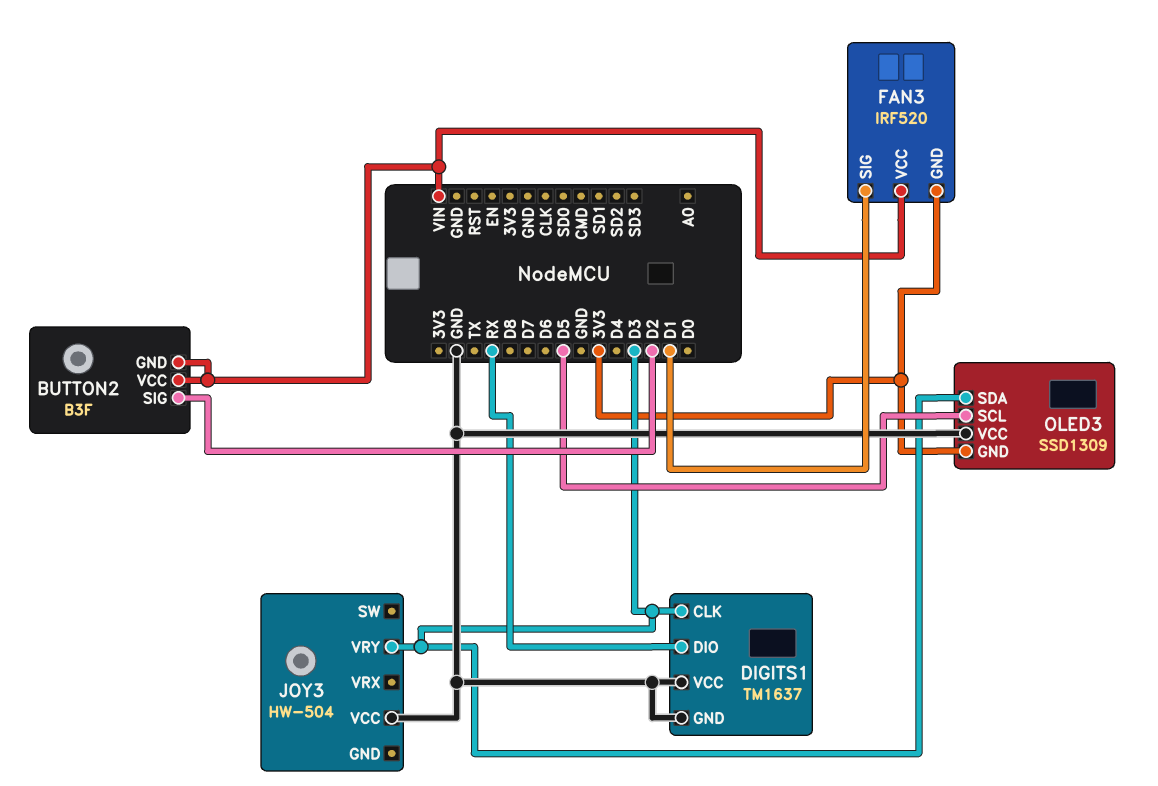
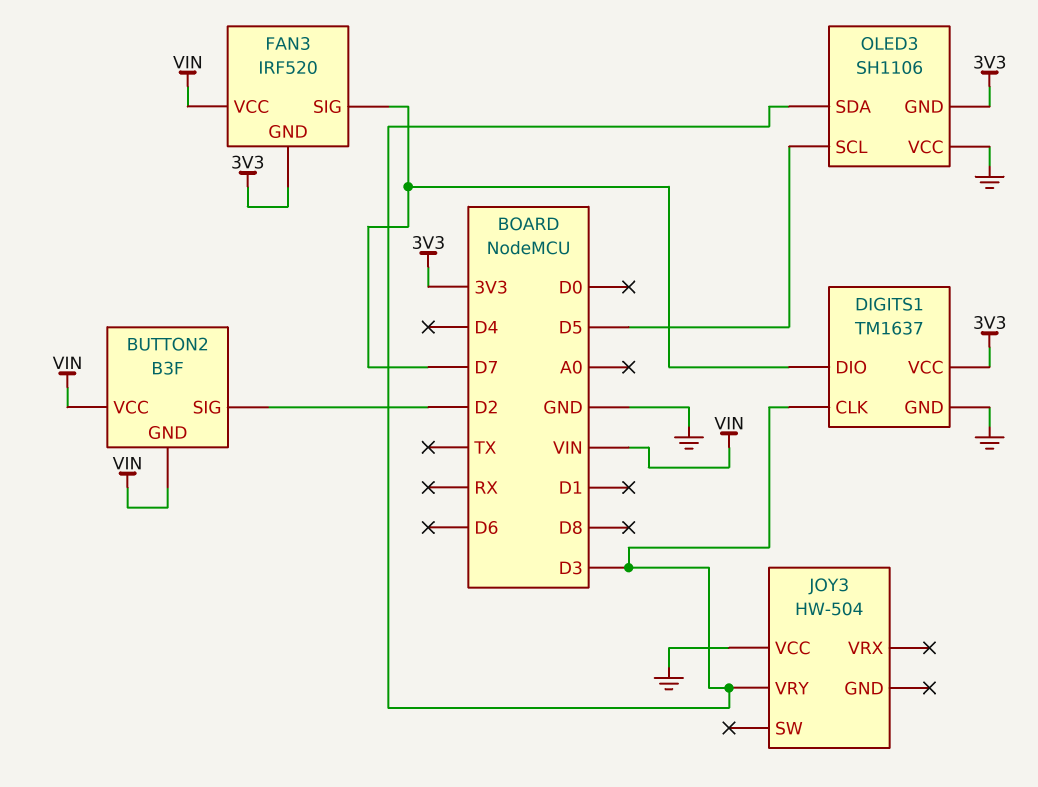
DIGITS1 pin DIO: RX -> D7
DIGITS1 pin VCC: GND -> 3V3
FAN3 pin SIG: D1 -> D7
OLED3: SSD1309 -> SH1106

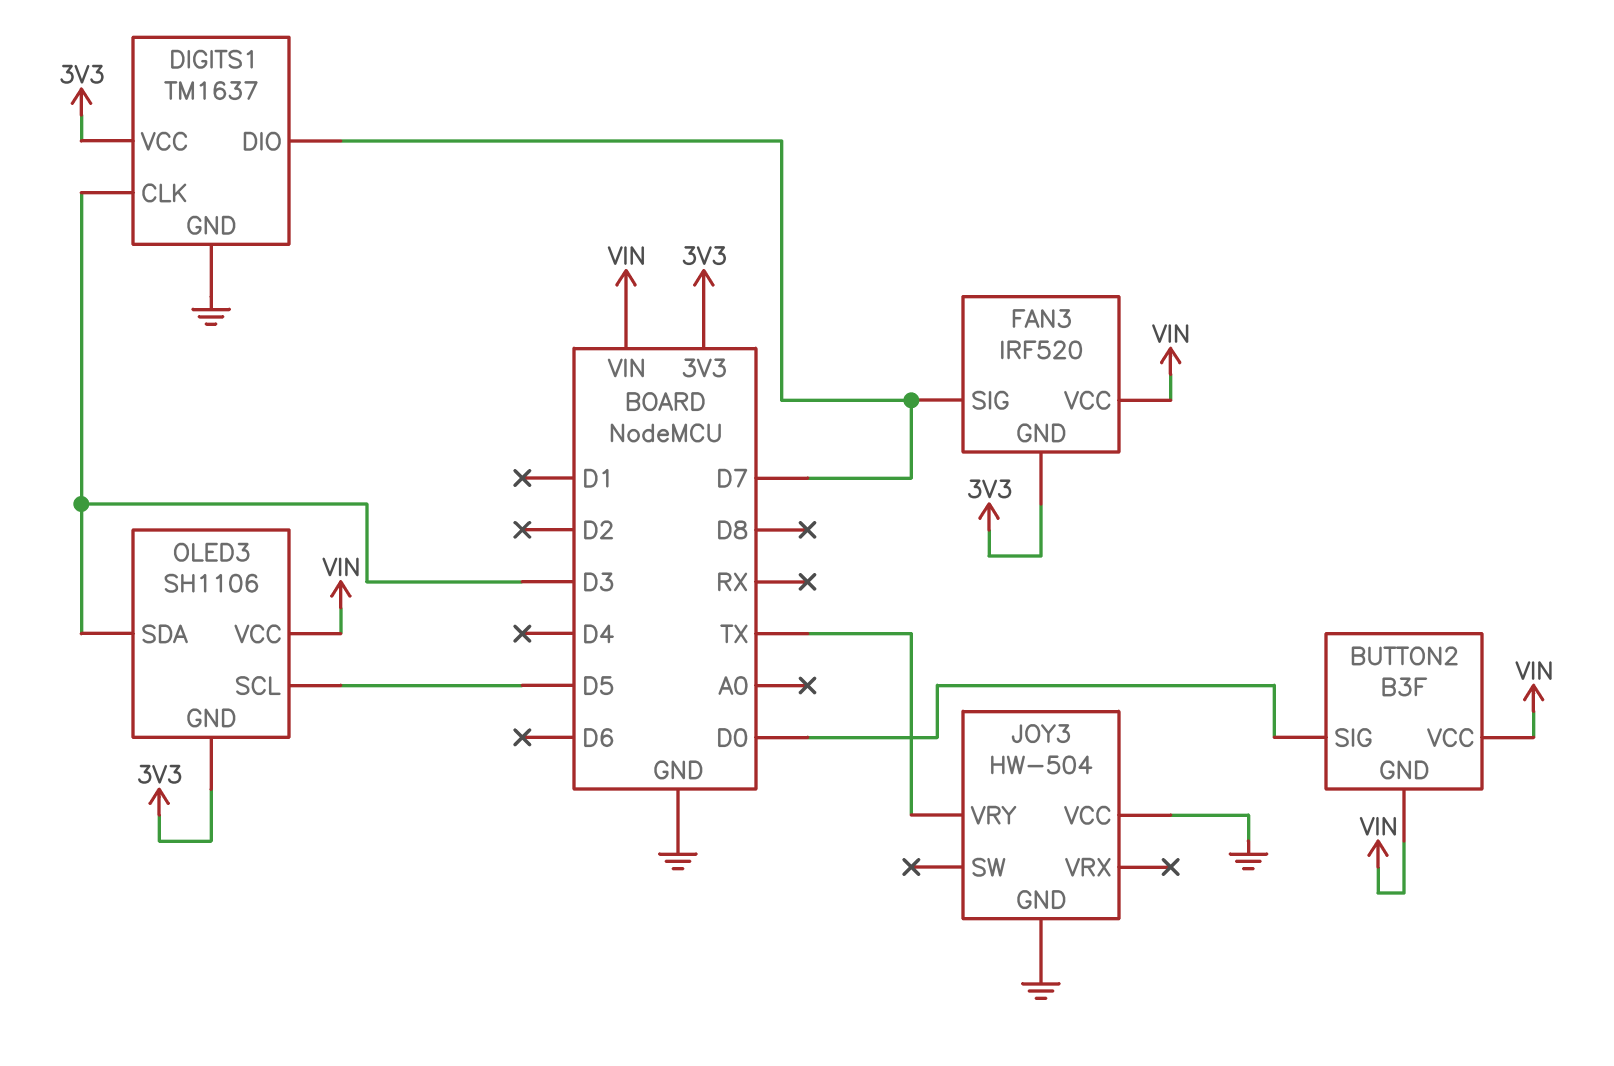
BUTTON2 pin SIG: D2 -> D0
JOY3 pin GND: none -> GND
JOY3 pin VRY: D3 -> TX
OLED3 pin VCC: GND -> VIN

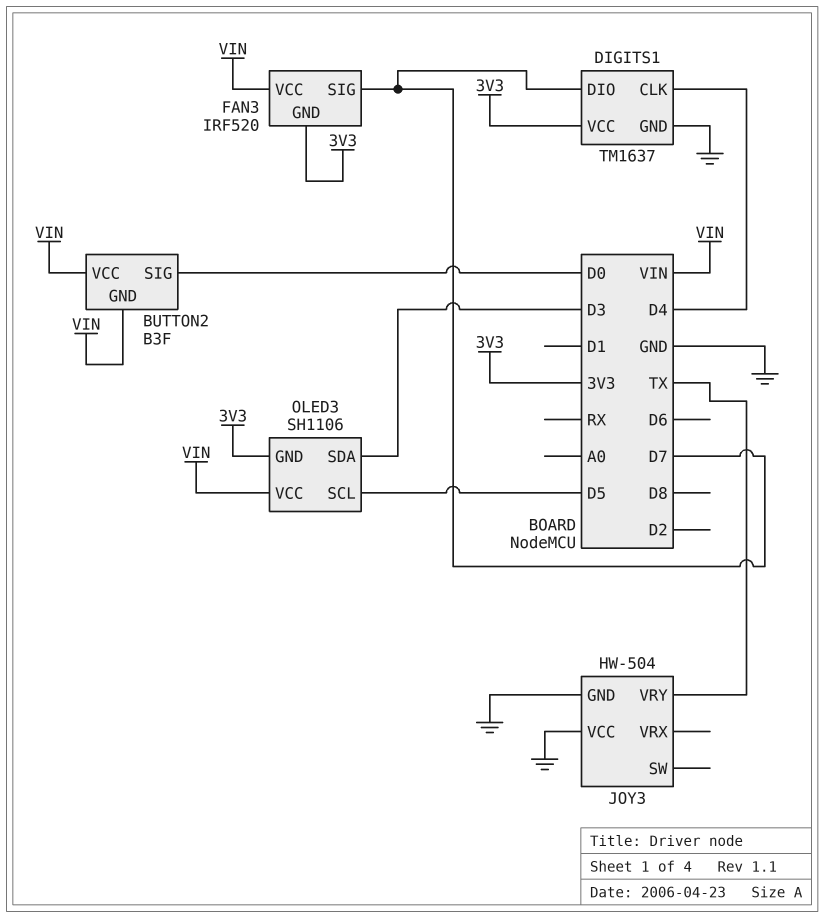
DIGITS1 pin CLK: D3 -> D4

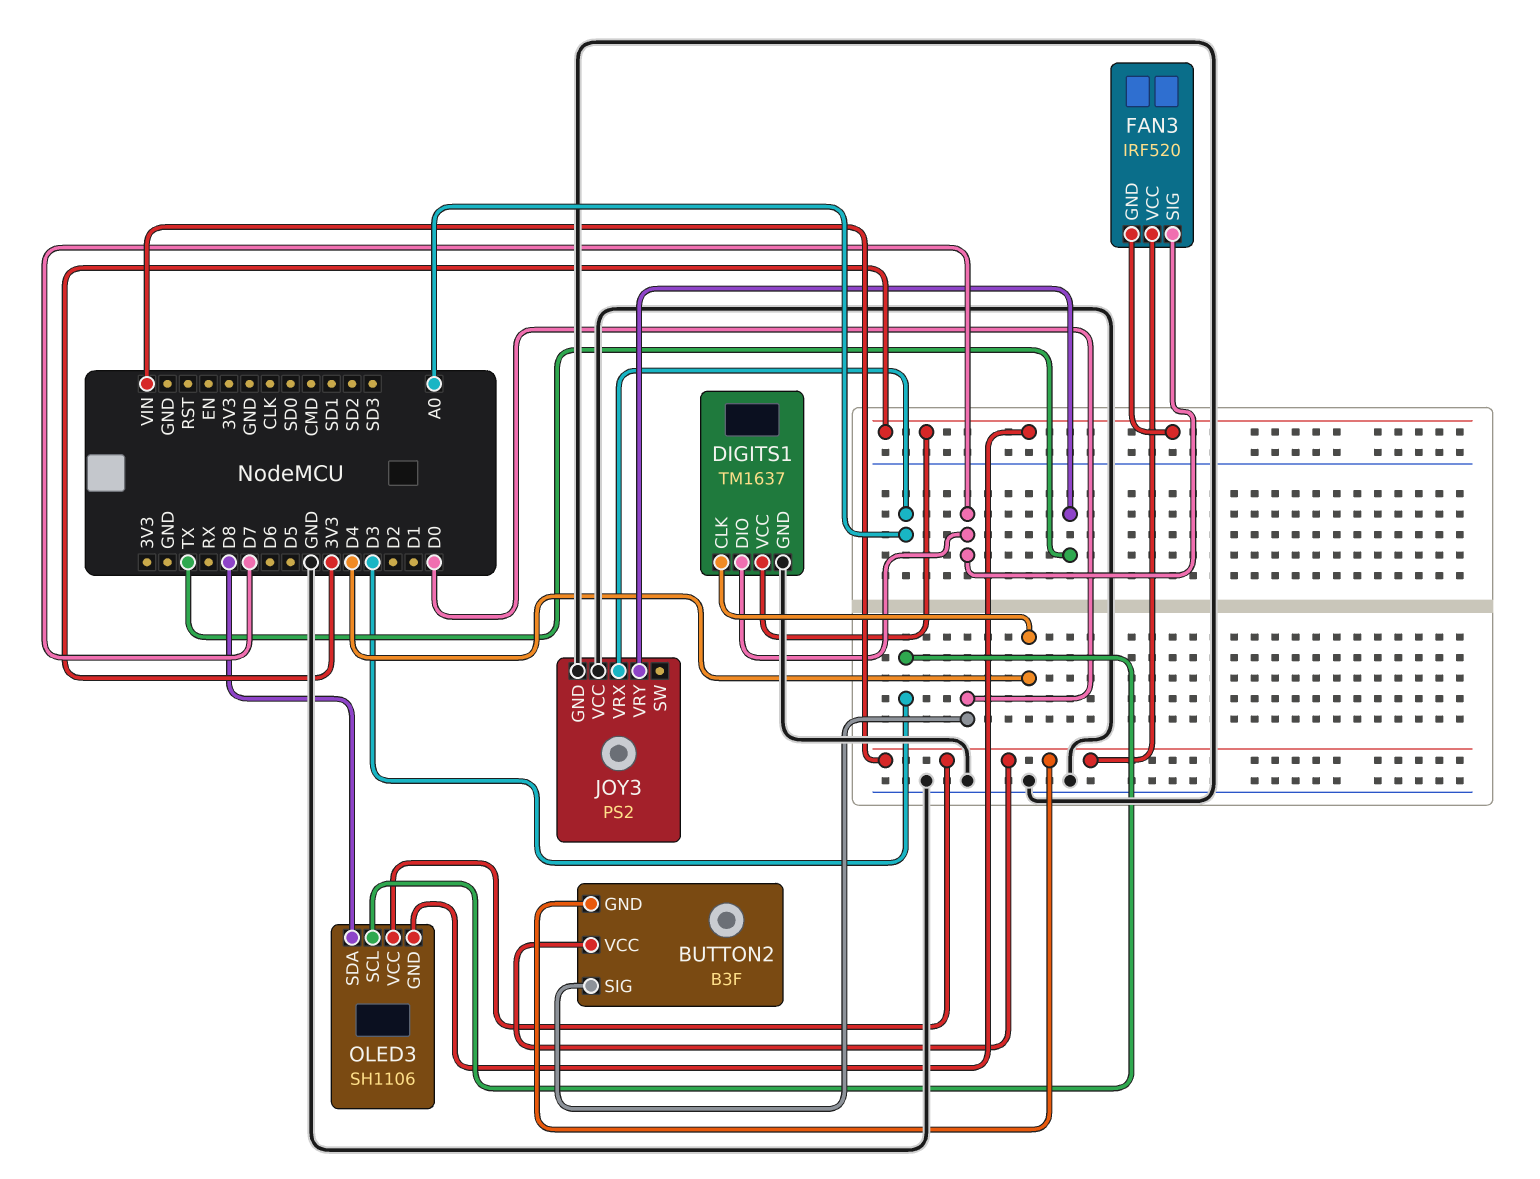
JOY3: HW-504 -> PS2
JOY3 pin VRX: none -> A0
OLED3 pin SCL: D5 -> D3
OLED3 pin SDA: D3 -> D8

